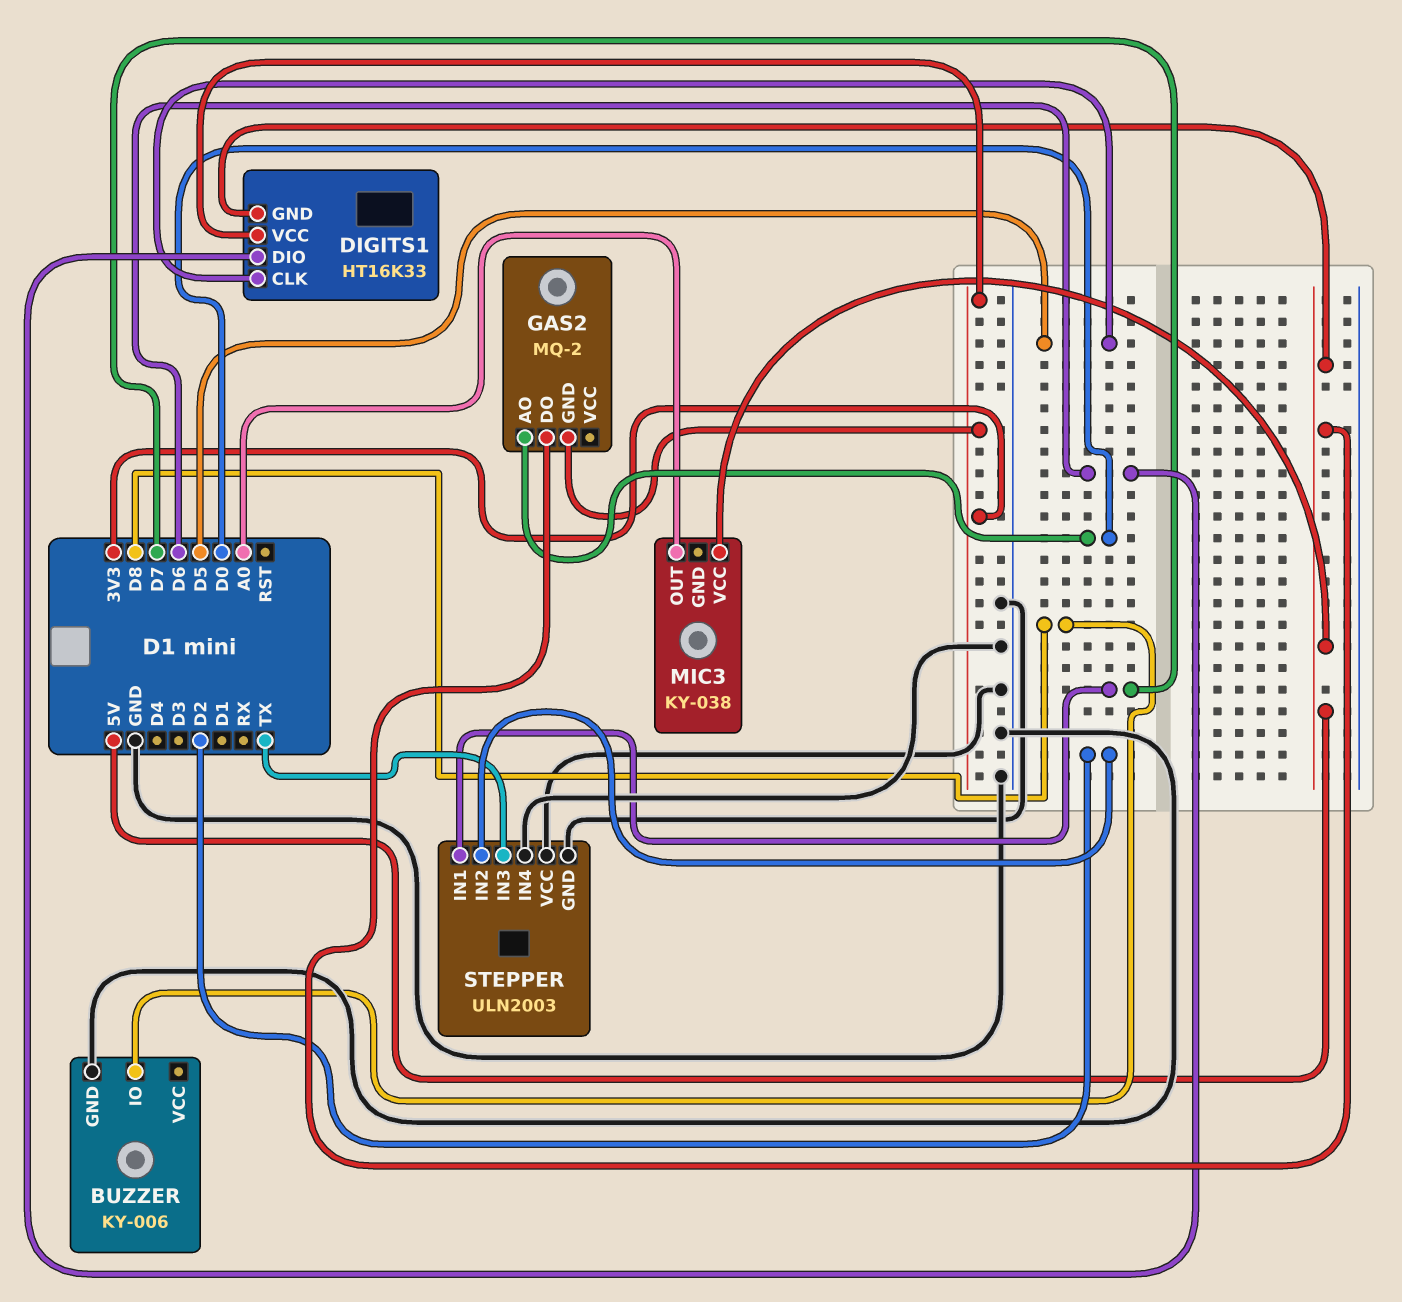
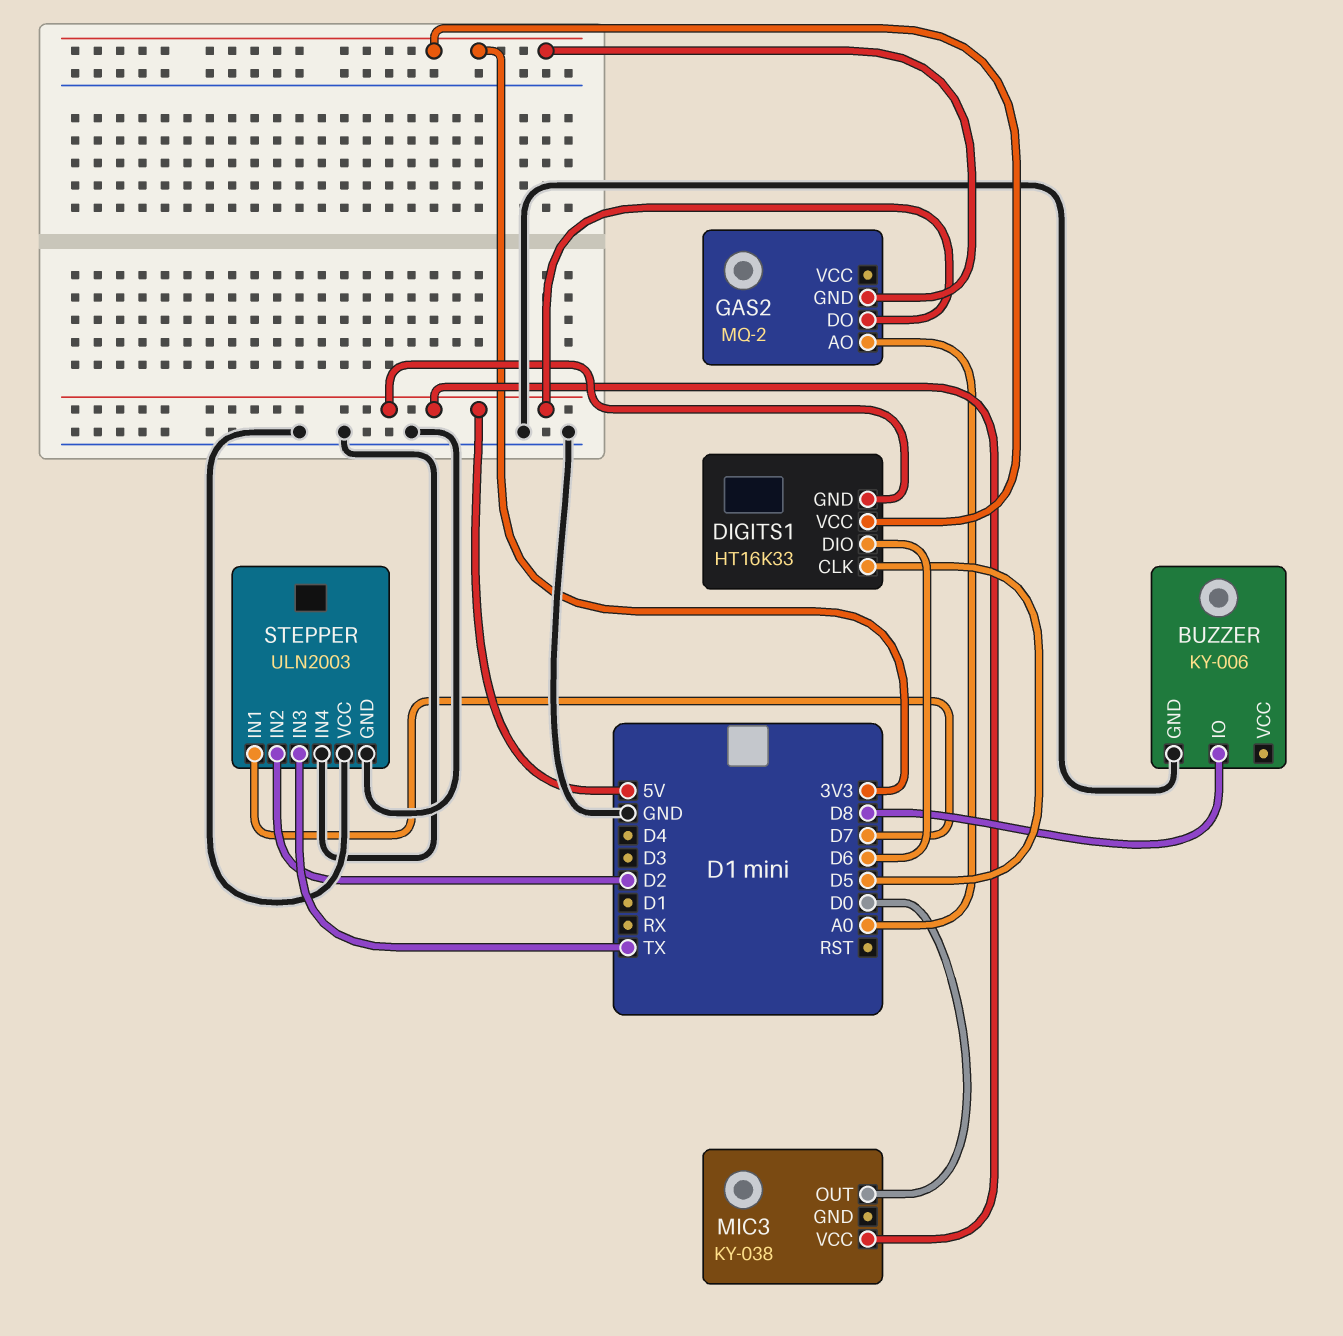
GAS2 pin AO: D0 -> A0
MIC3 pin OUT: A0 -> D0

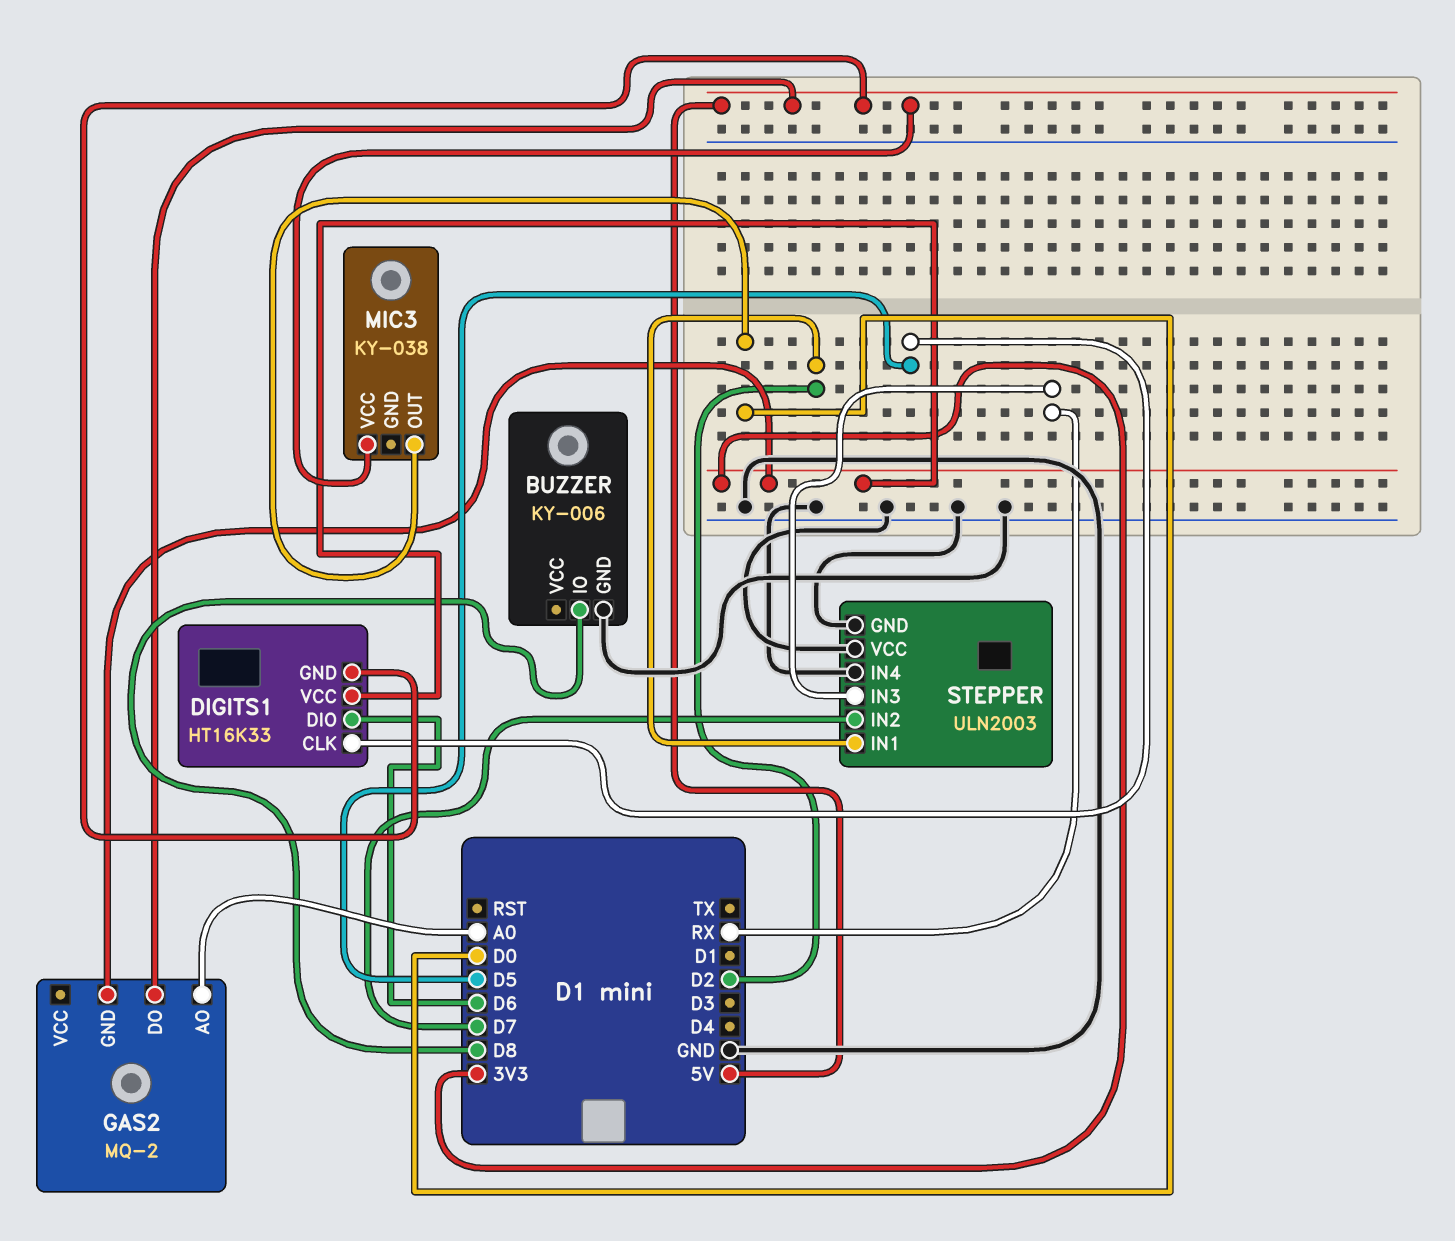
STEPPER pin IN1: D7 -> D2
STEPPER pin IN2: D2 -> D7
STEPPER pin IN3: TX -> RX

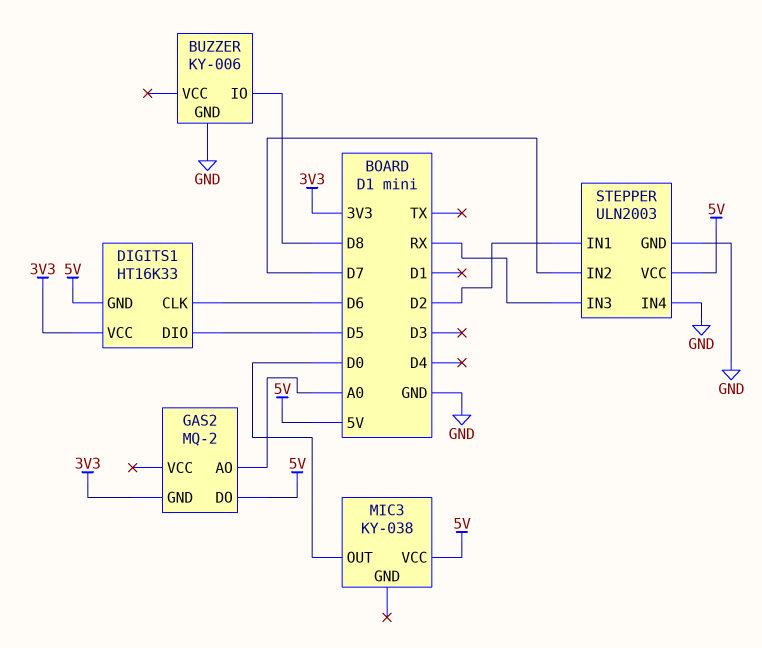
DIGITS1 pin CLK: D5 -> D6
DIGITS1 pin DIO: D6 -> D5
STEPPER pin VCC: GND -> 5V

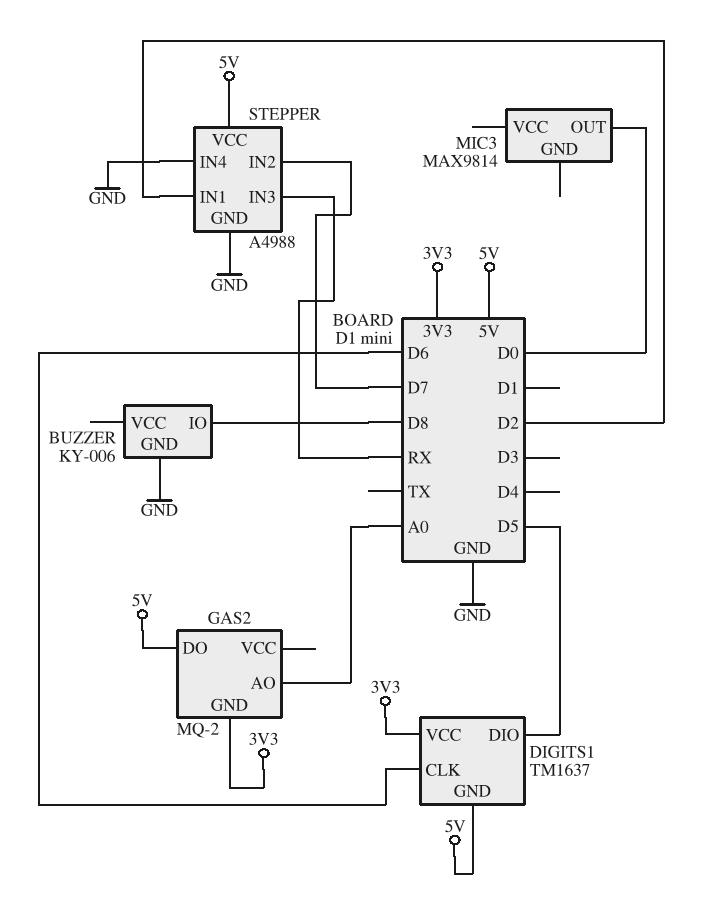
DIGITS1: HT16K33 -> TM1637
MIC3: KY-038 -> MAX9814
MIC3 pin VCC: 5V -> none
STEPPER: ULN2003 -> A4988

